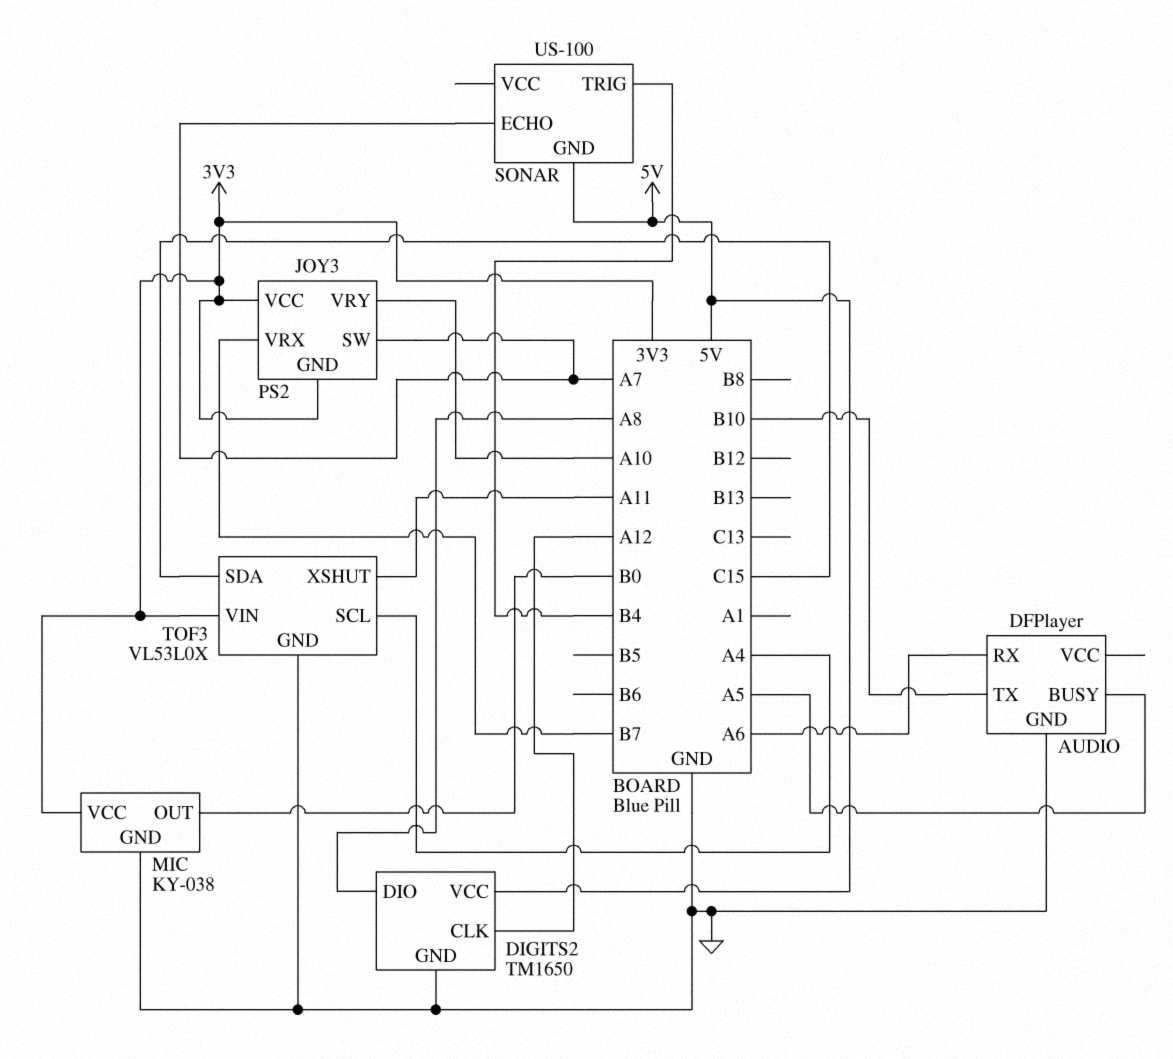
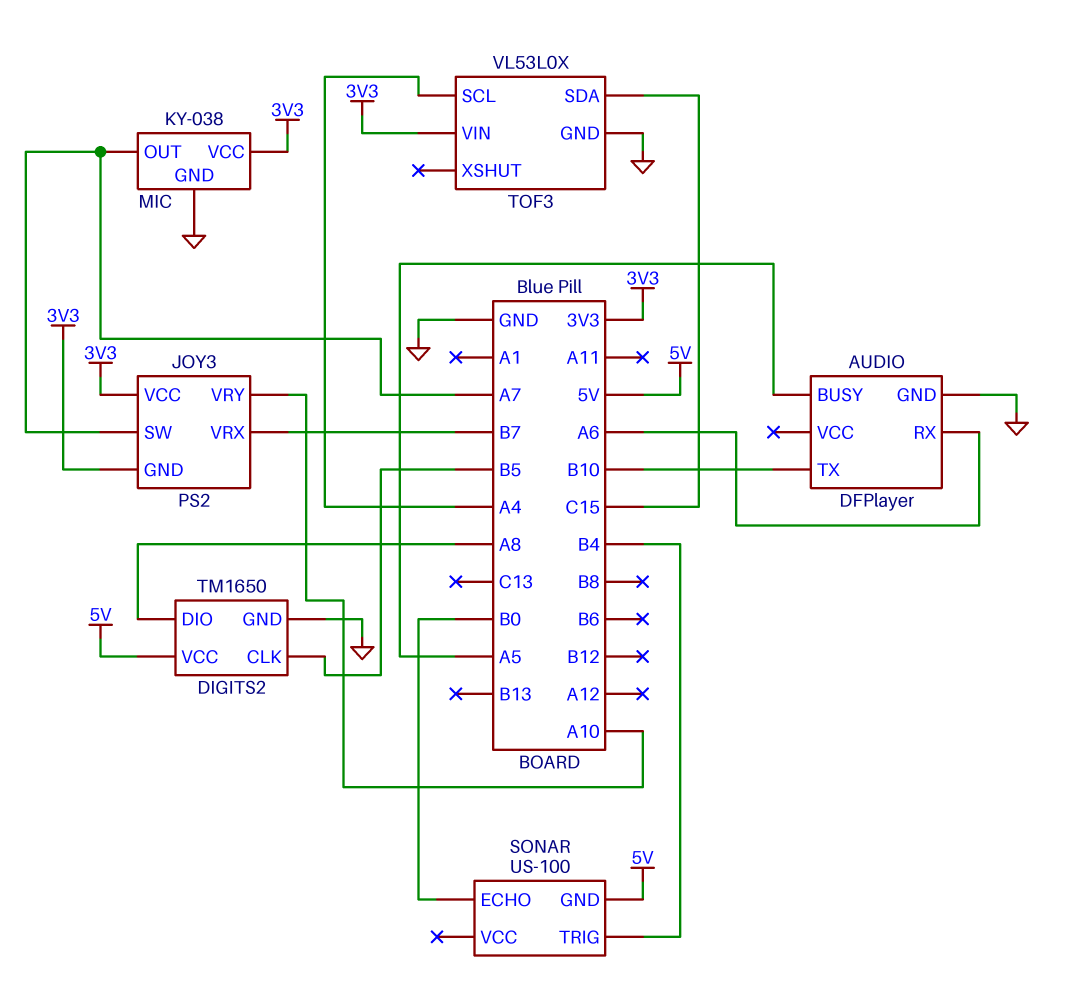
DIGITS2 pin CLK: A12 -> B5
MIC pin OUT: B0 -> A7
SONAR pin ECHO: A7 -> B0
TOF3 pin XSHUT: A11 -> none

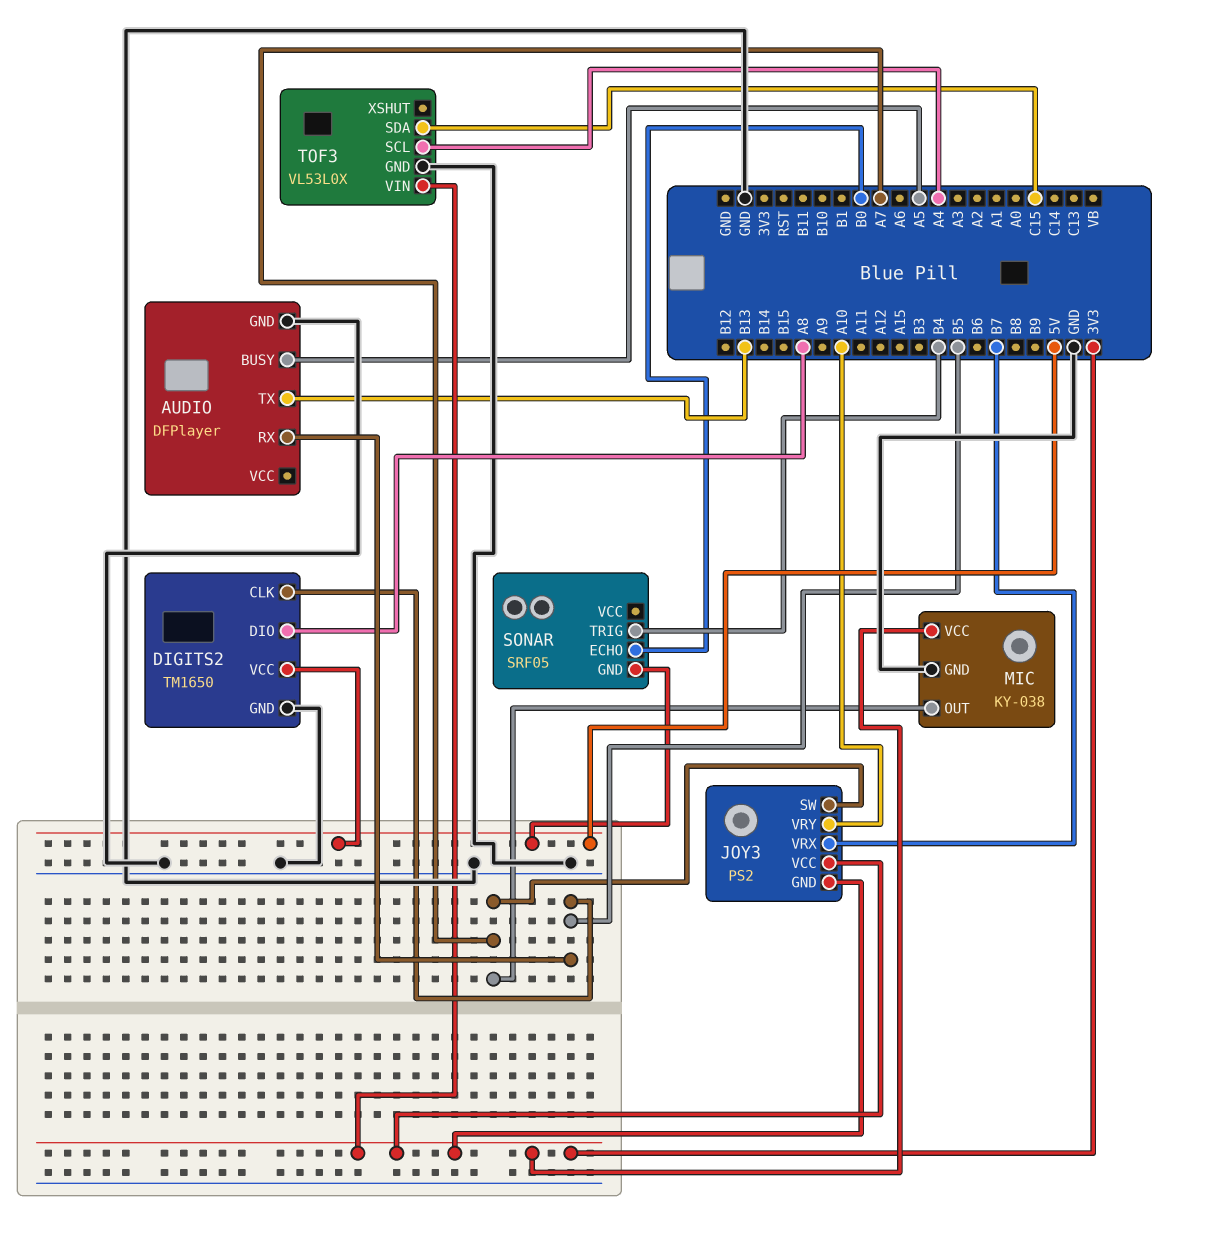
AUDIO pin RX: A6 -> B5
AUDIO pin TX: B10 -> B13
SONAR: US-100 -> SRF05

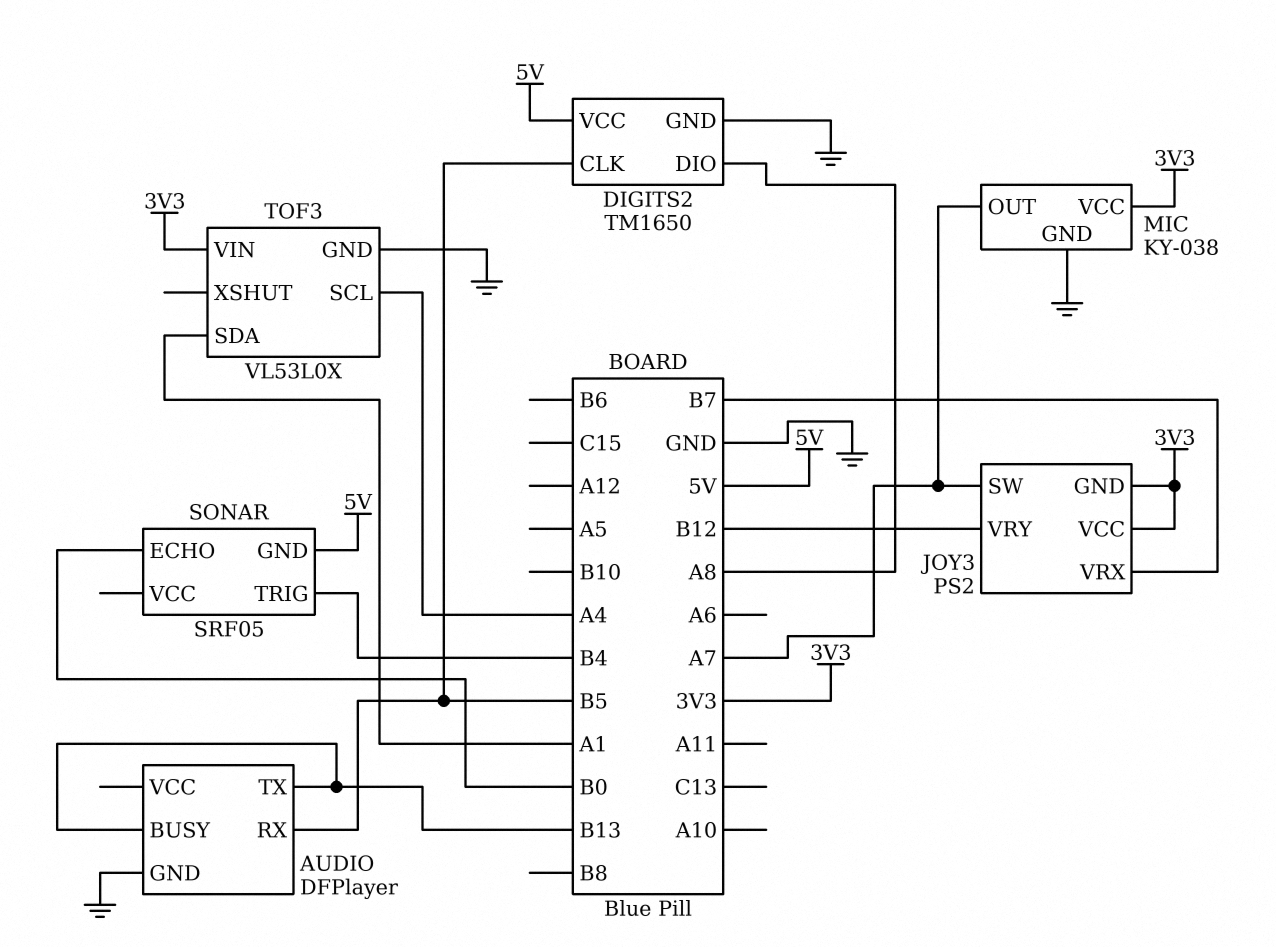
AUDIO pin BUSY: A5 -> B13
JOY3 pin VRY: A10 -> B12
TOF3 pin SDA: C15 -> A1

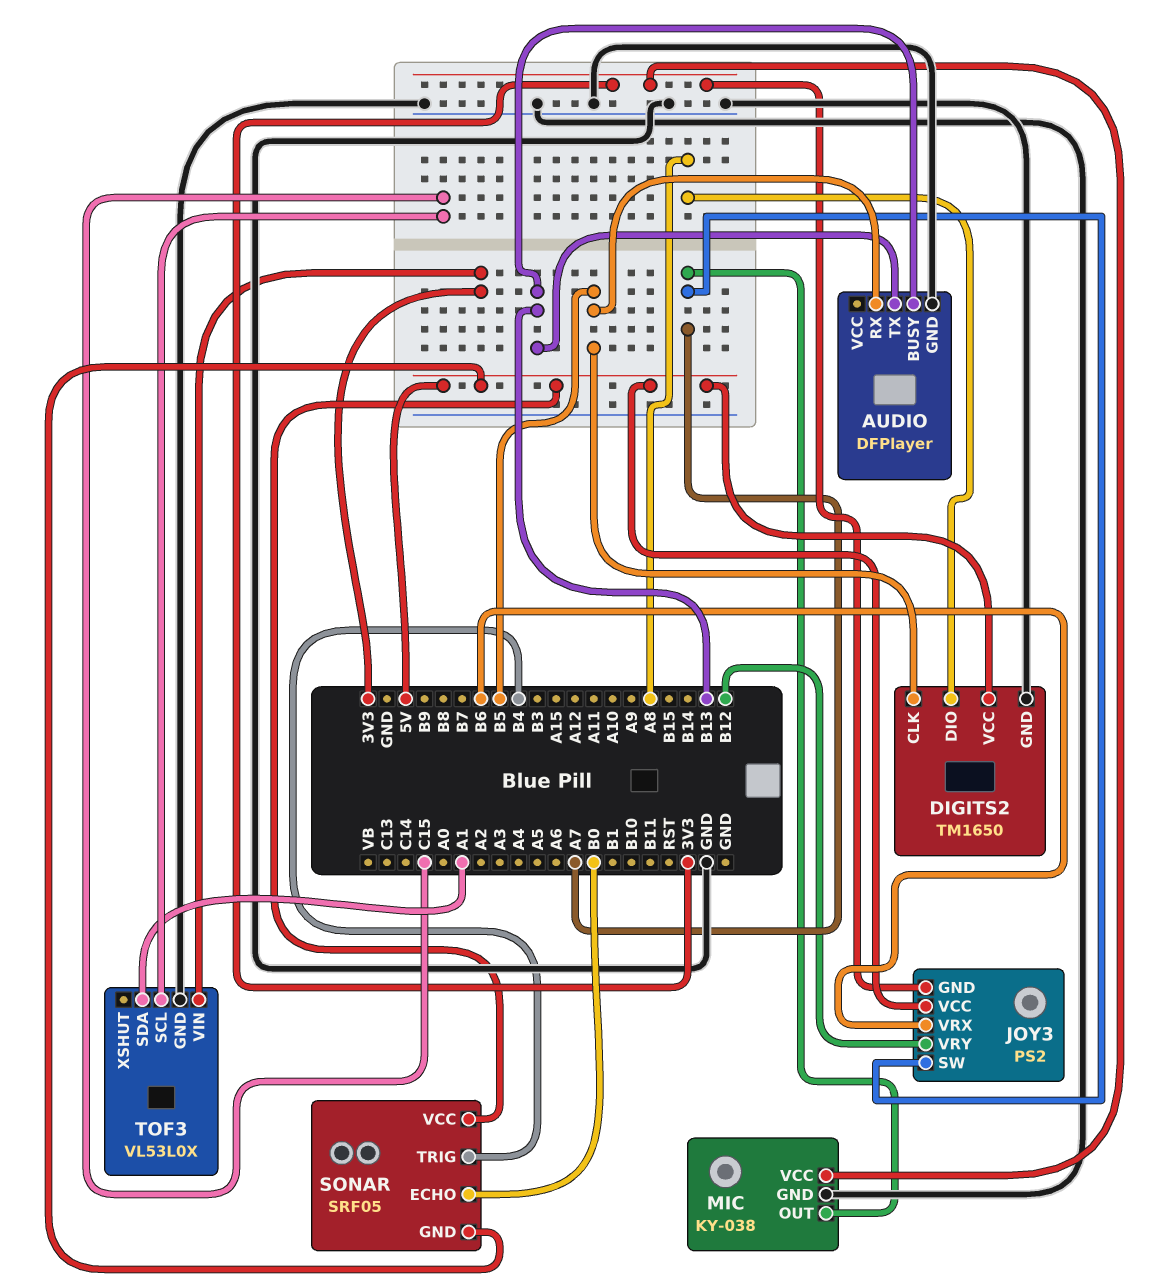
JOY3 pin VCC: 3V3 -> 5V
JOY3 pin VRX: B7 -> B6
SONAR pin VCC: none -> 5V
TOF3 pin SCL: A4 -> C15

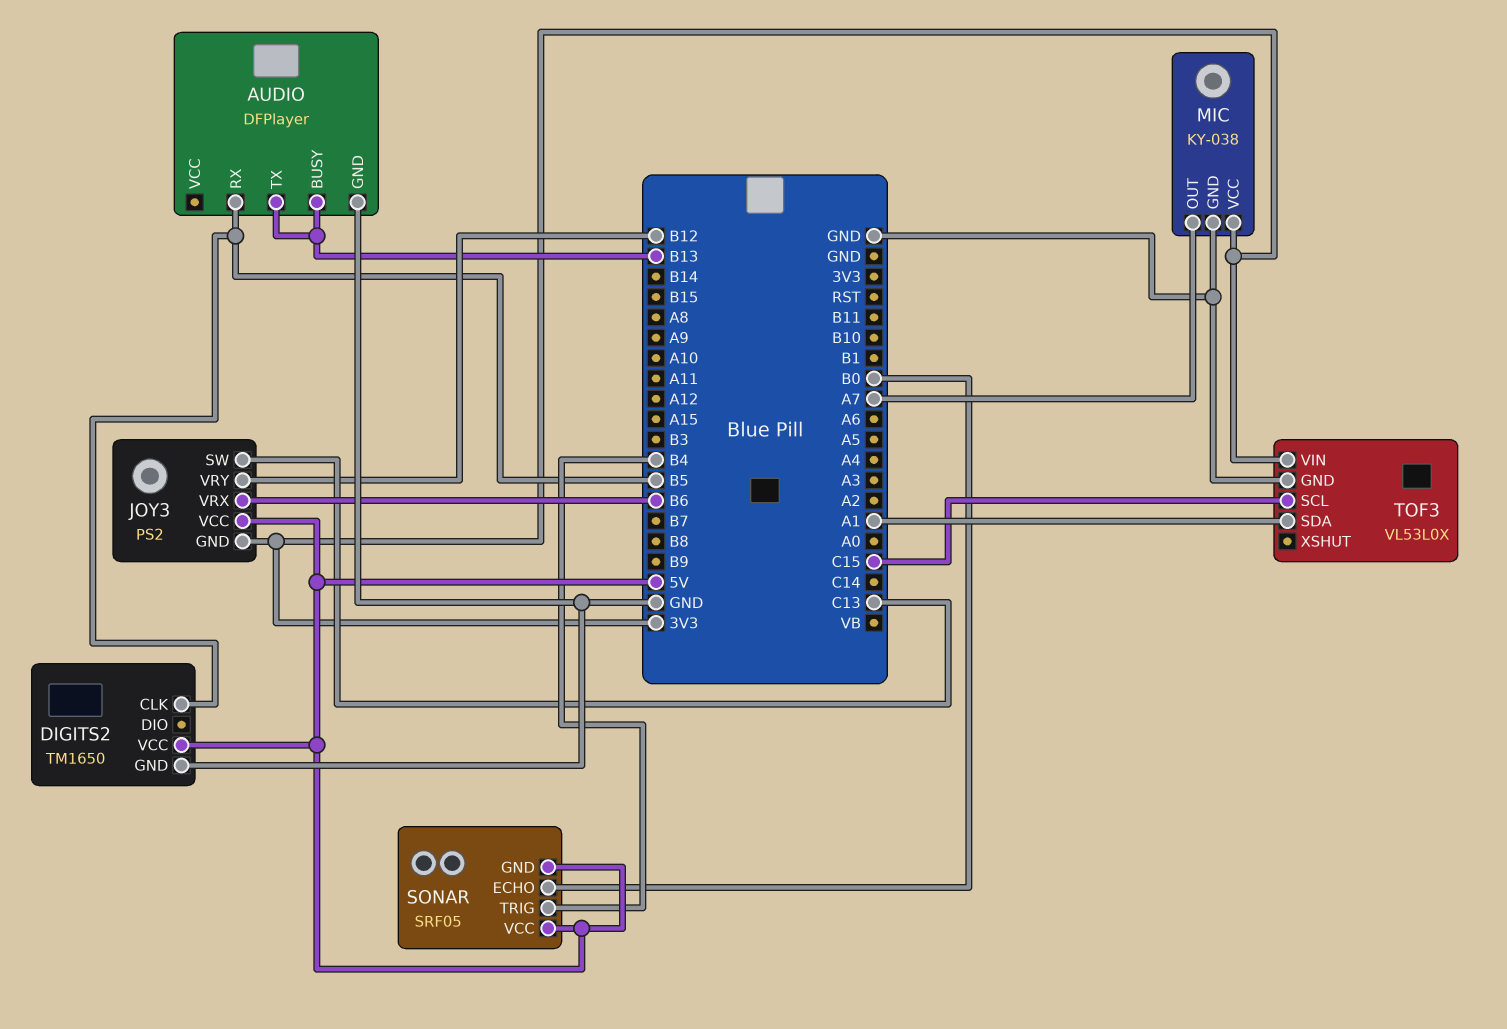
DIGITS2 pin DIO: A8 -> none
JOY3 pin SW: A7 -> C13

